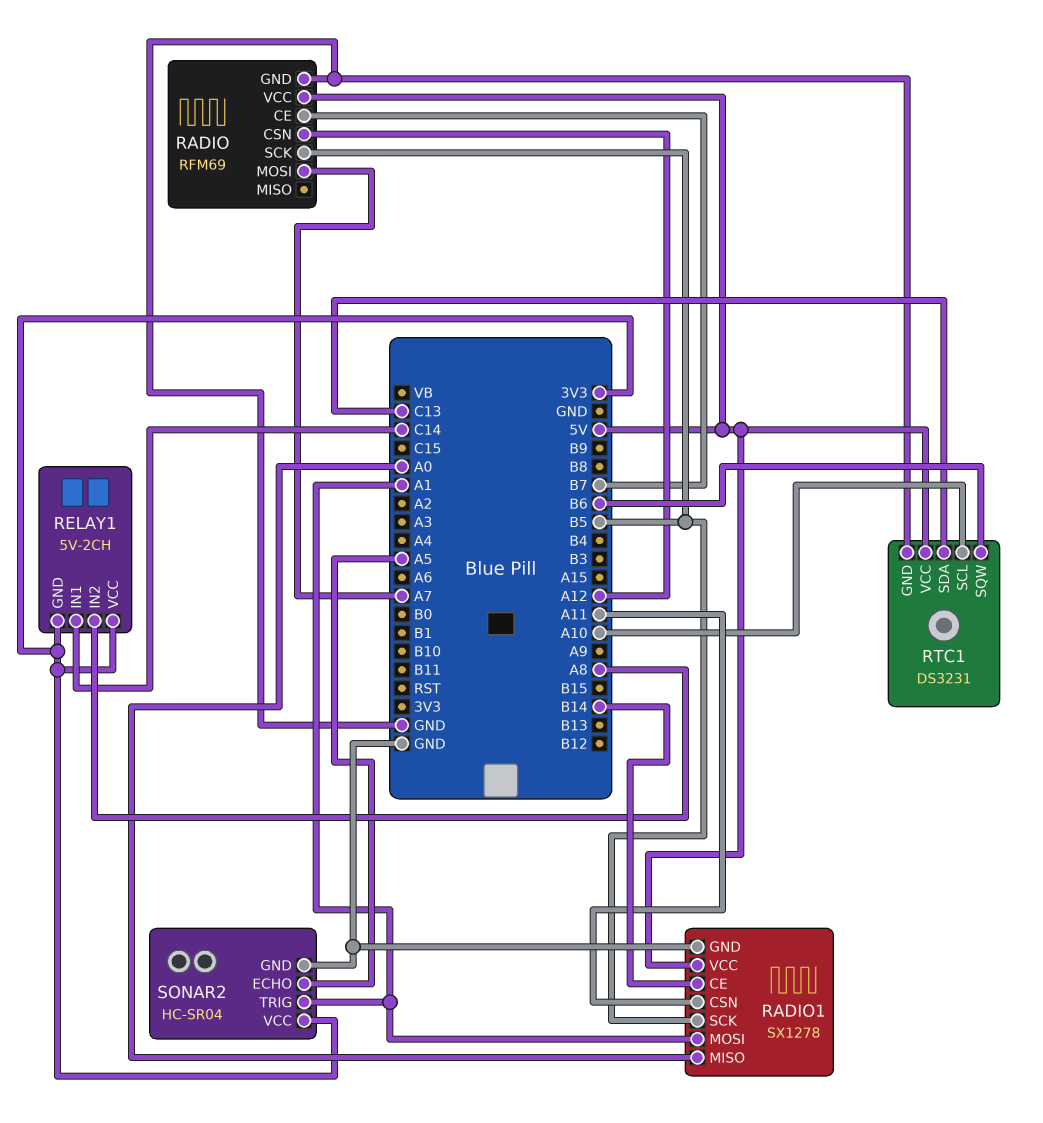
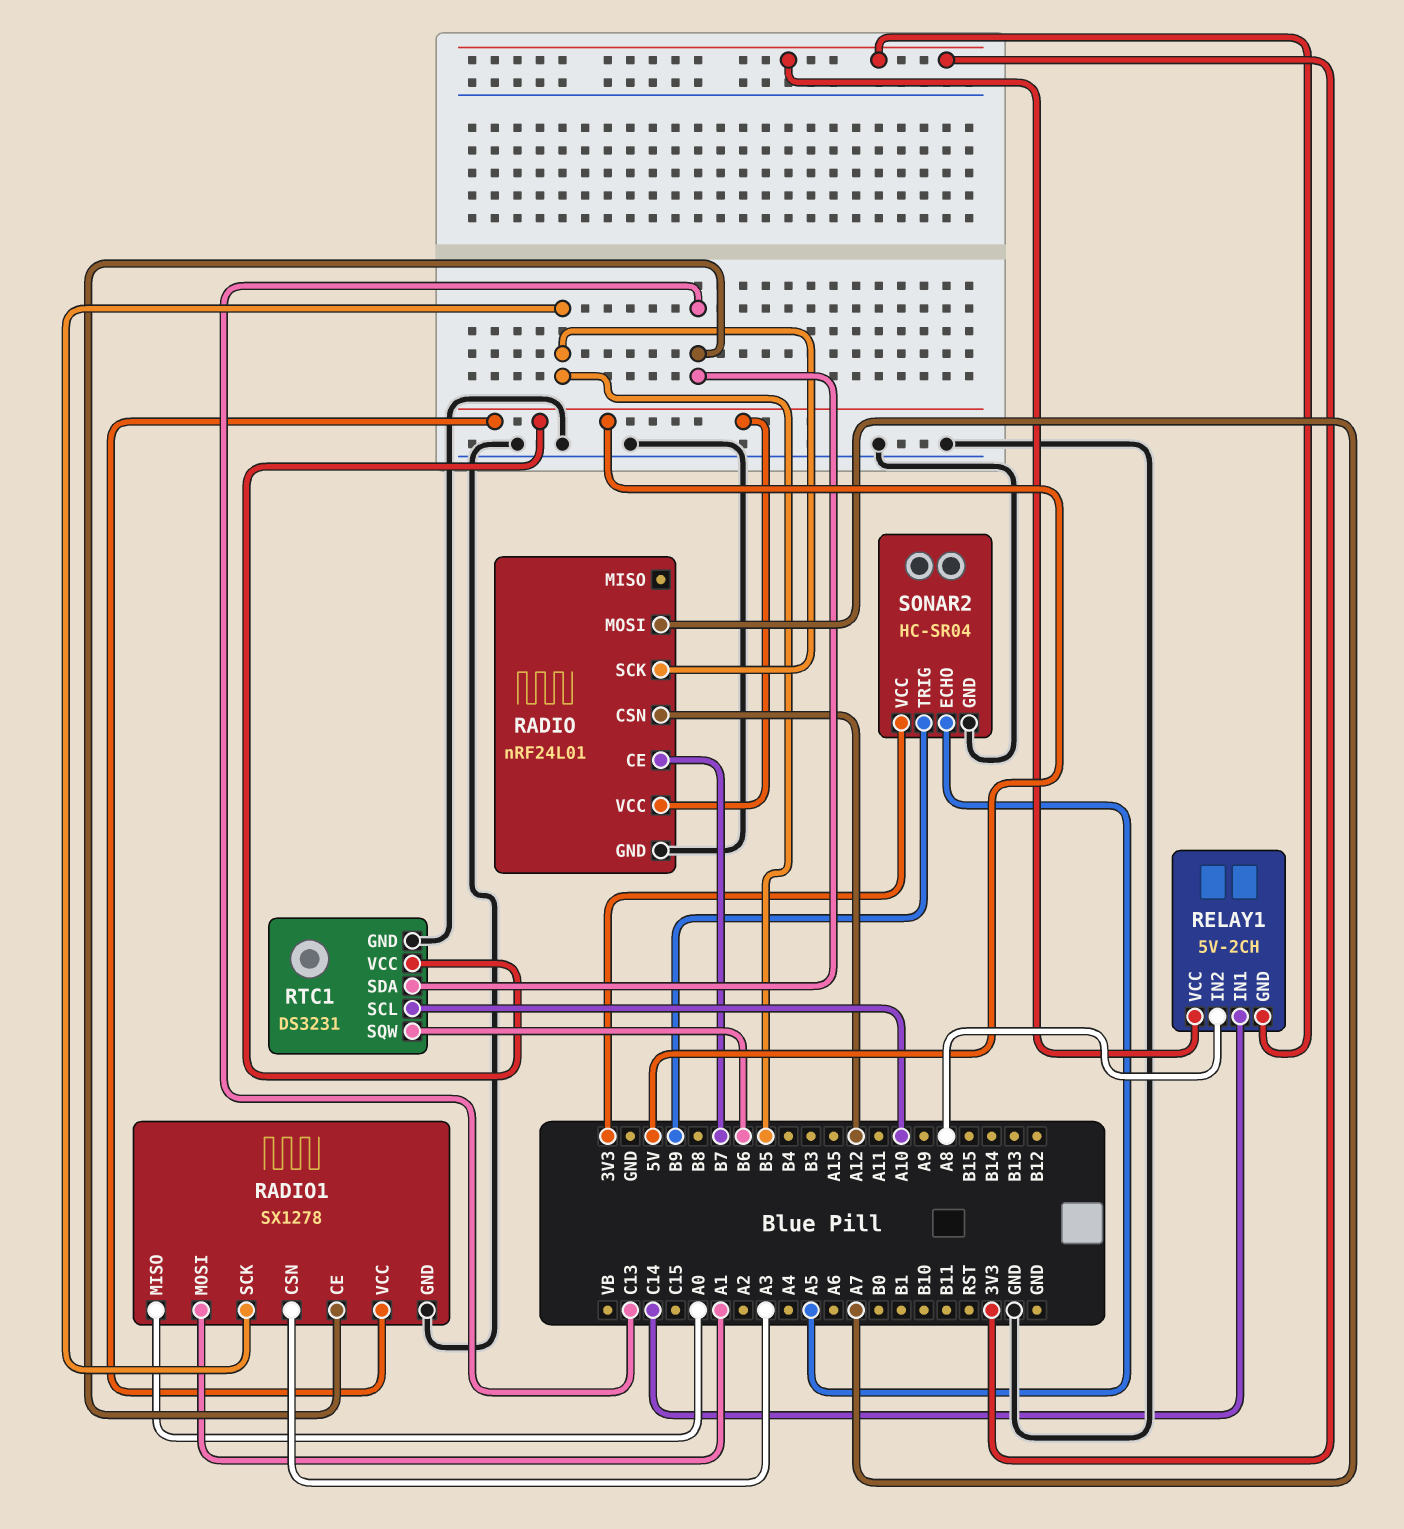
RADIO: RFM69 -> nRF24L01
RADIO1 pin CE: B14 -> C13
RADIO1 pin CSN: A11 -> A3
SONAR2 pin TRIG: A1 -> B9

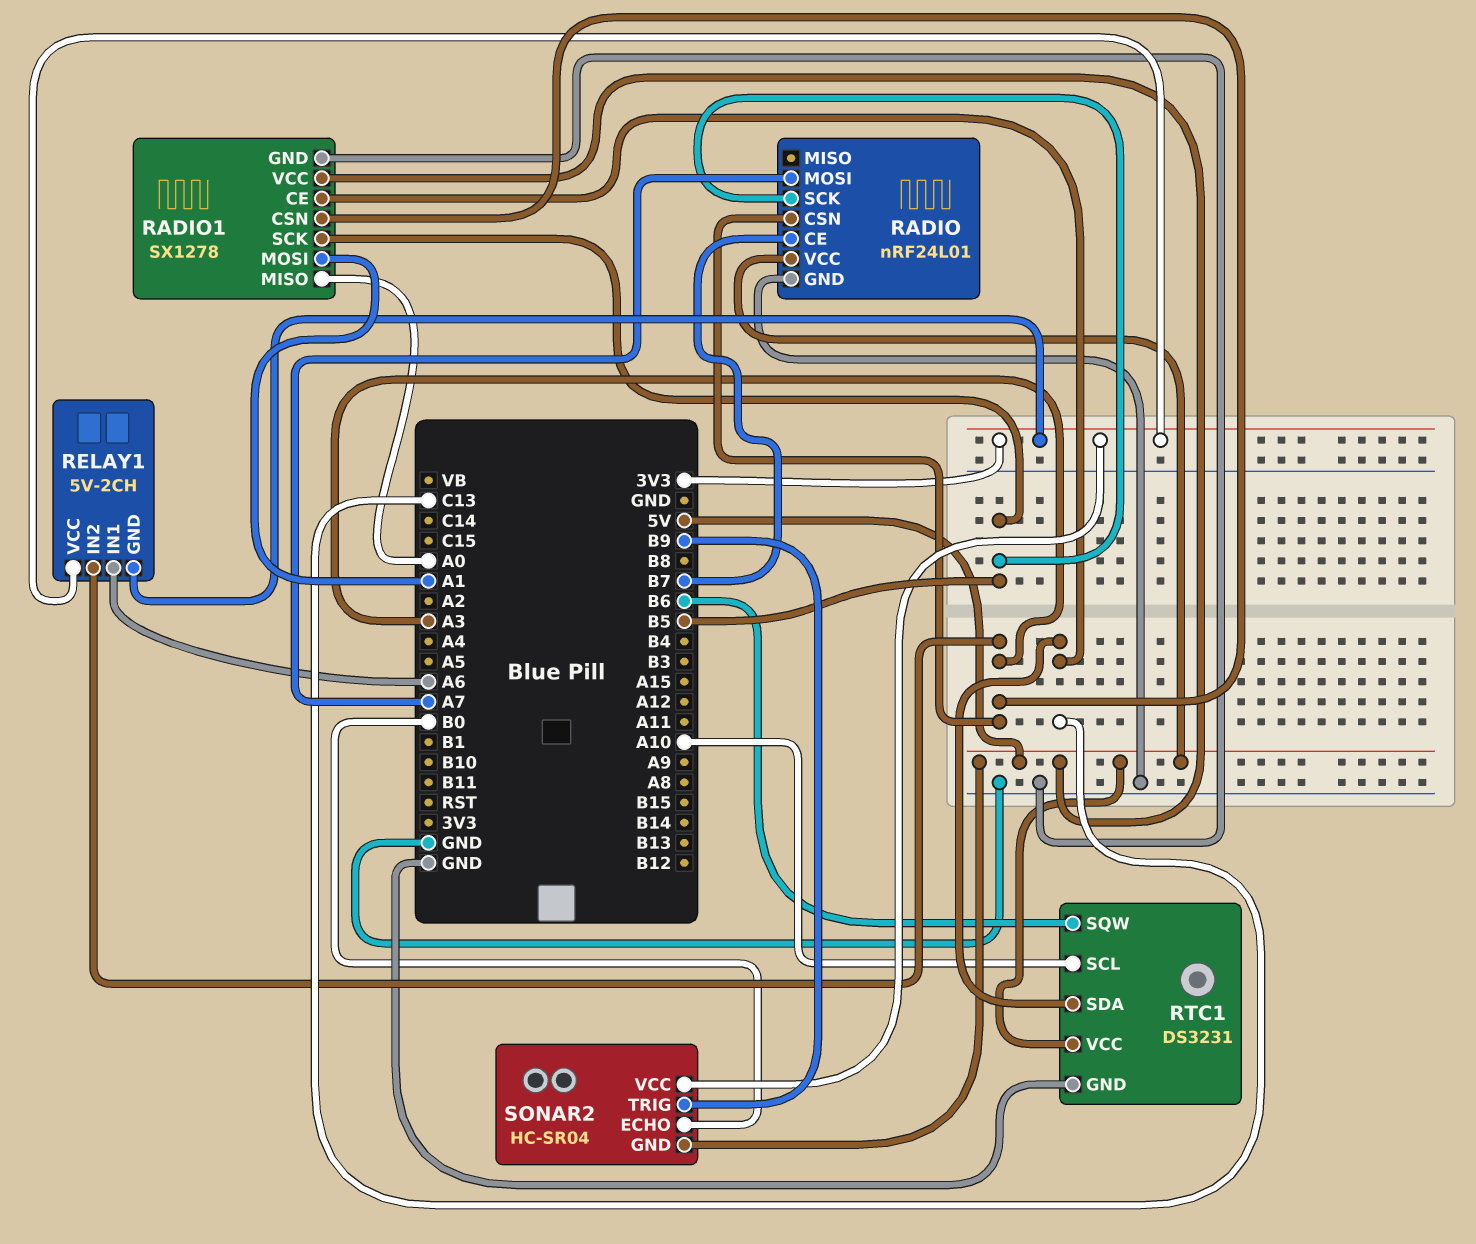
RADIO pin CSN: A12 -> A3
RELAY1 pin IN1: C14 -> A6
RELAY1 pin IN2: A8 -> A3
SONAR2 pin ECHO: A5 -> B0
SONAR2 pin GND: GND -> 5V

